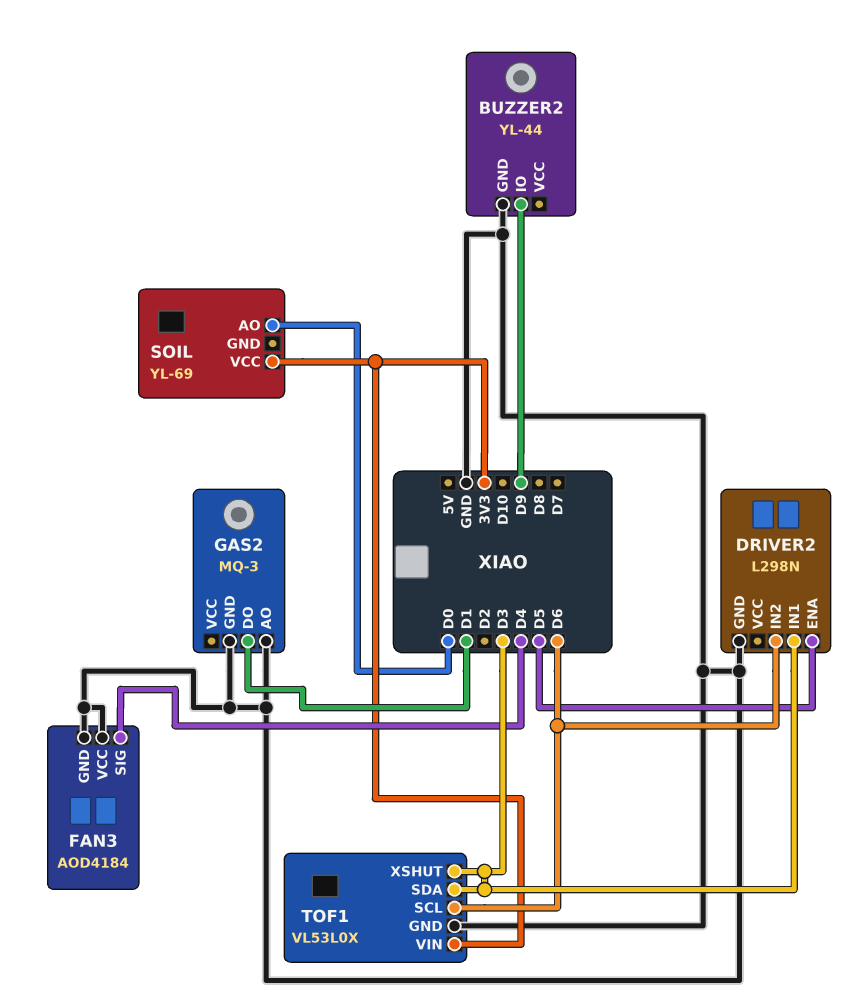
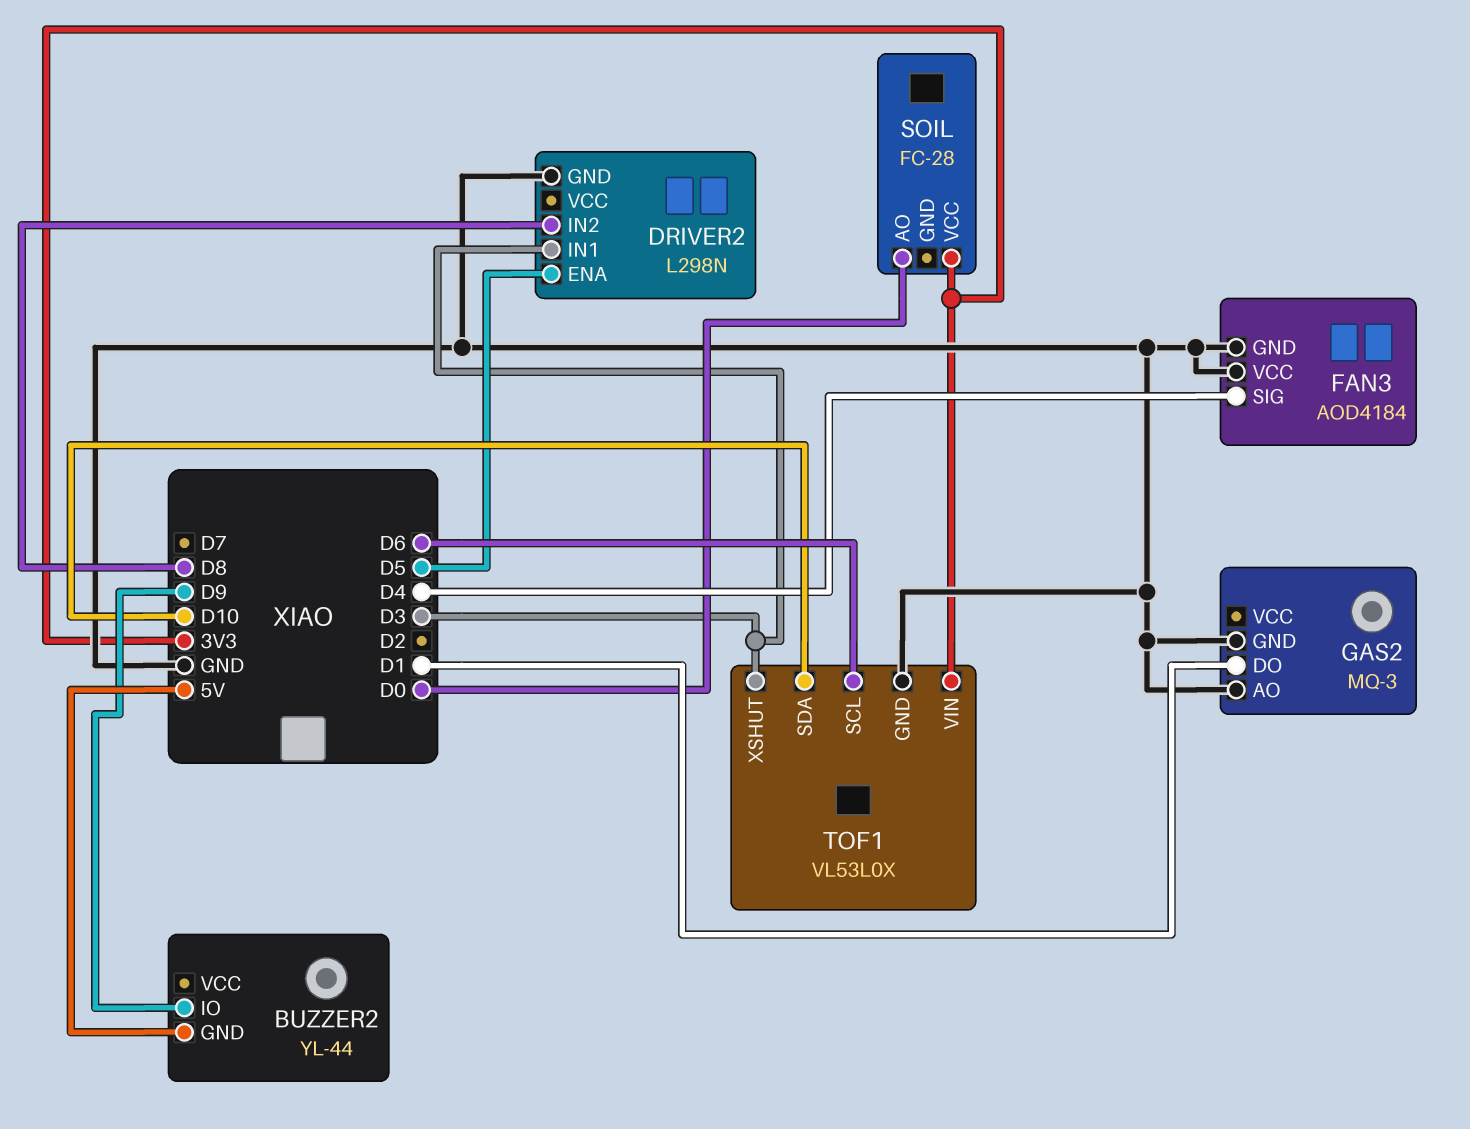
BUZZER2 pin GND: GND -> 5V
DRIVER2 pin IN2: D6 -> D8
SOIL: YL-69 -> FC-28
TOF1 pin SDA: D3 -> D10

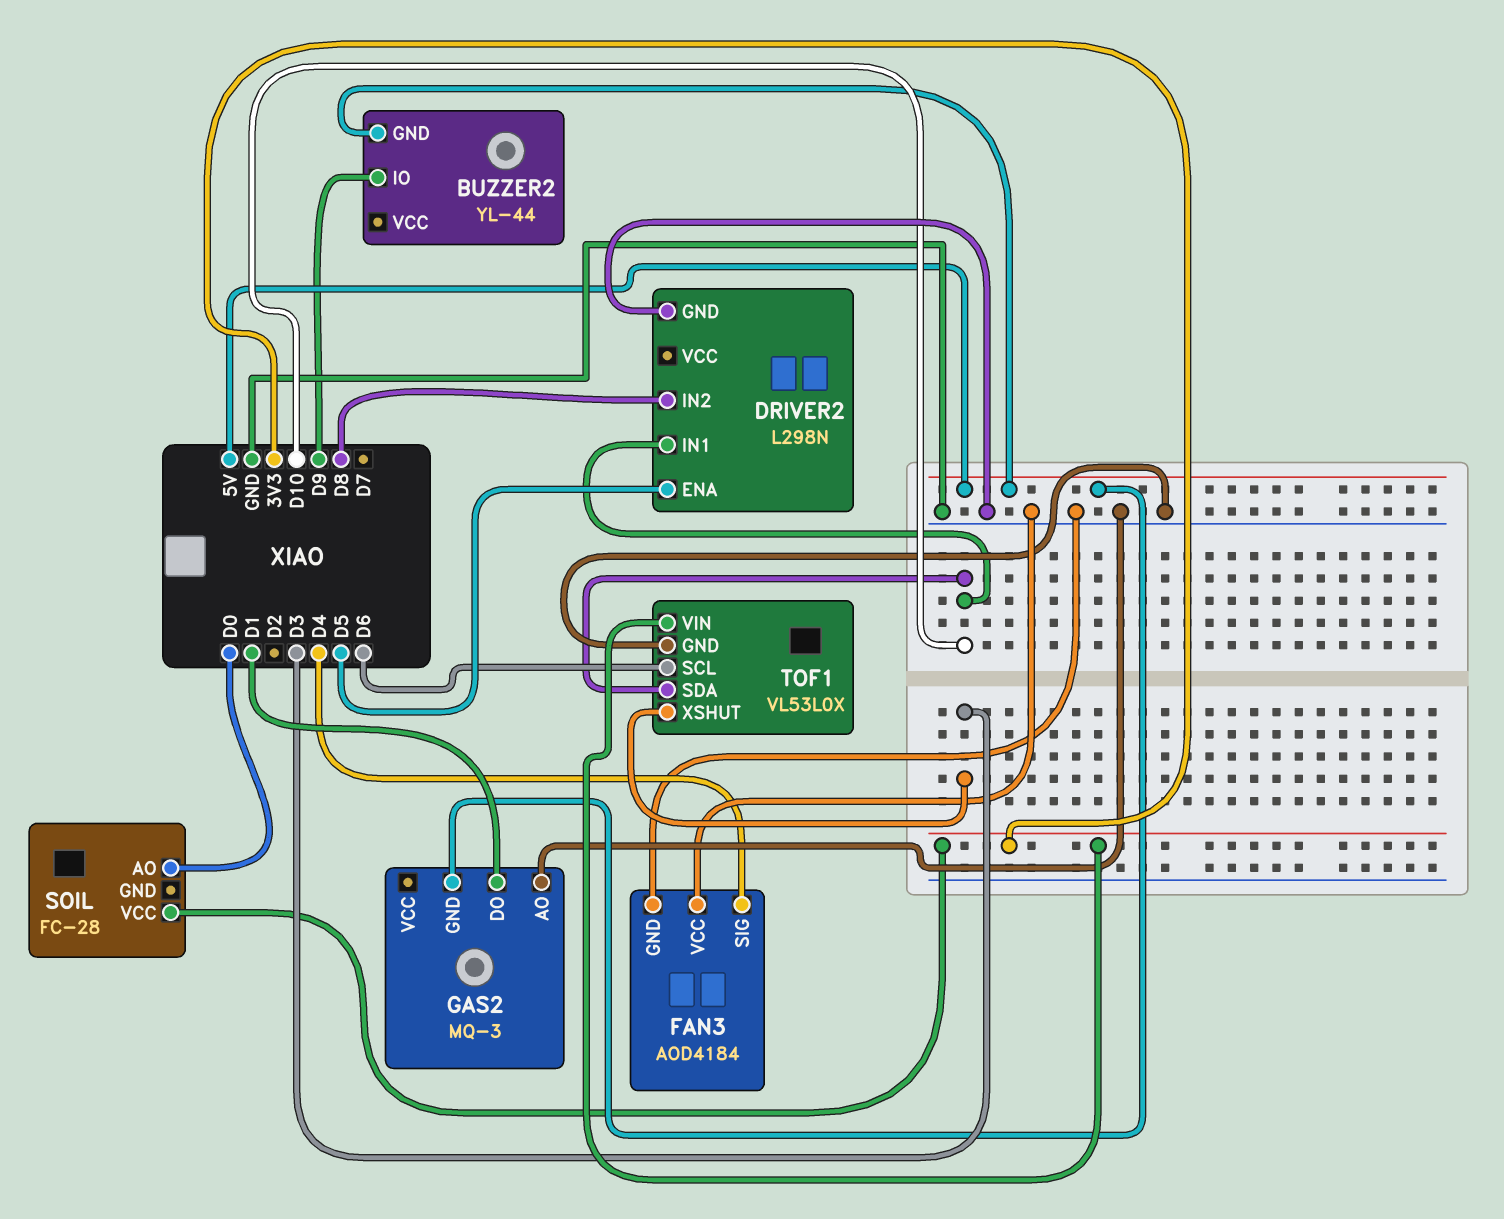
DRIVER2 pin IN1: D3 -> D10
GAS2 pin GND: GND -> 5V

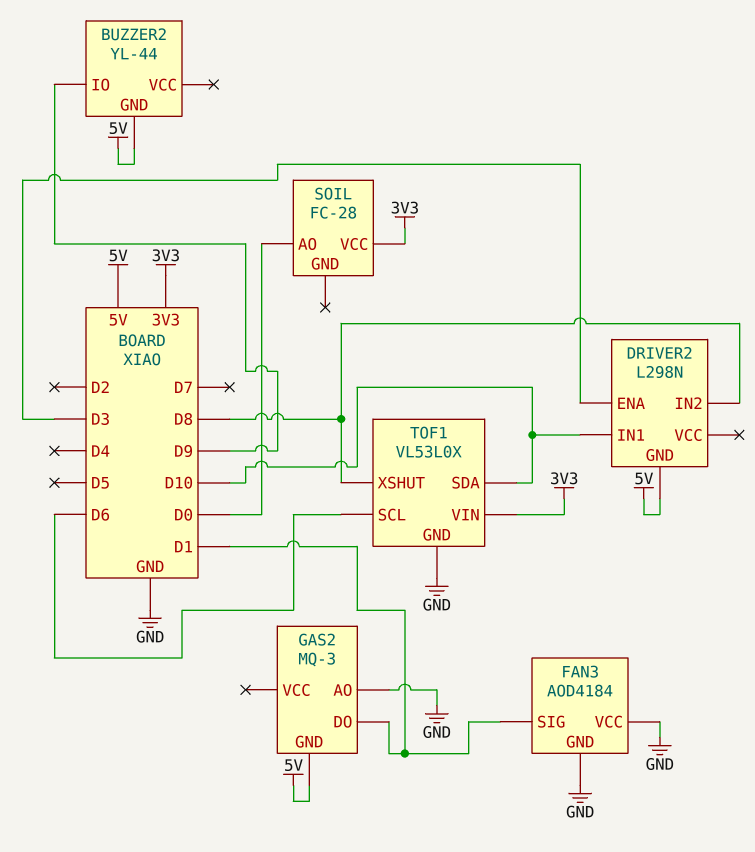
DRIVER2 pin ENA: D5 -> D3
DRIVER2 pin GND: GND -> 5V
FAN3 pin SIG: D4 -> D1
TOF1 pin XSHUT: D3 -> D8

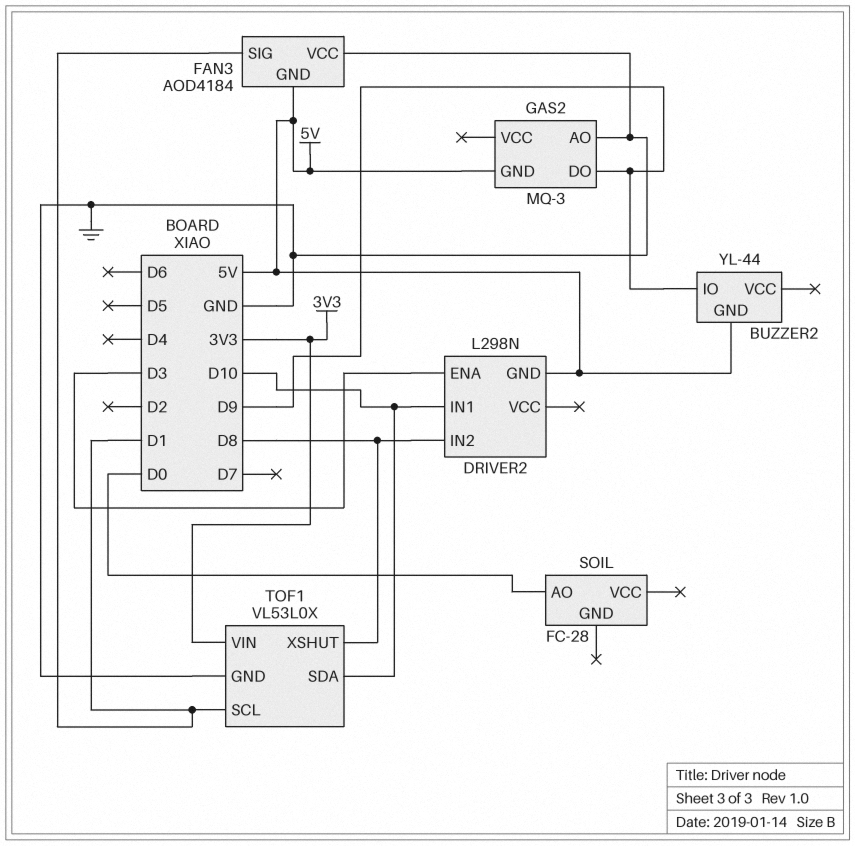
FAN3 pin GND: GND -> 5V
GAS2 pin DO: D1 -> D9
SOIL pin VCC: 3V3 -> none
TOF1 pin SCL: D6 -> D1

